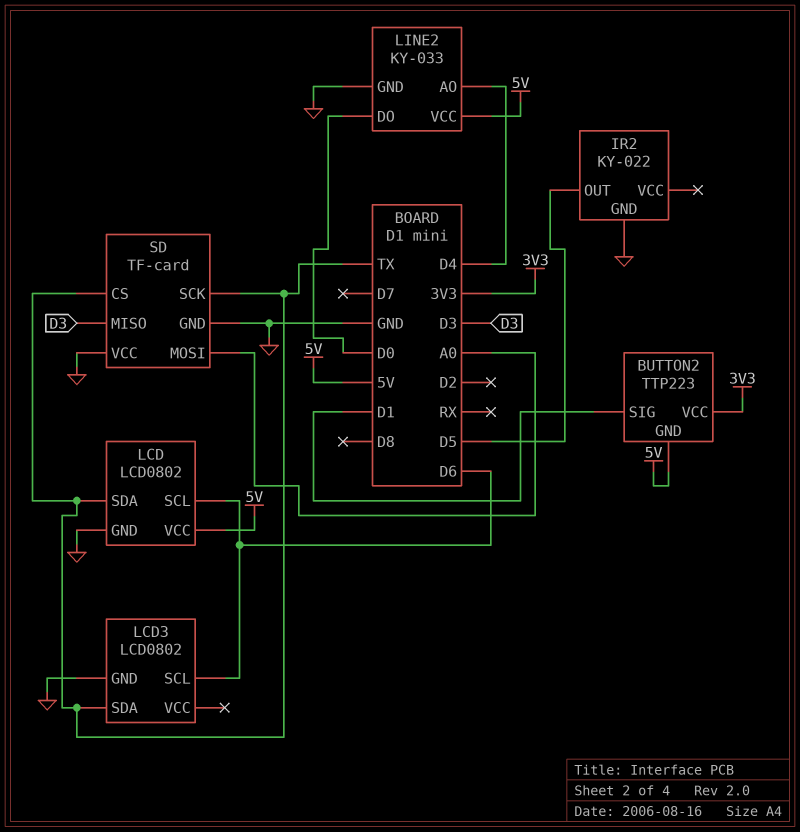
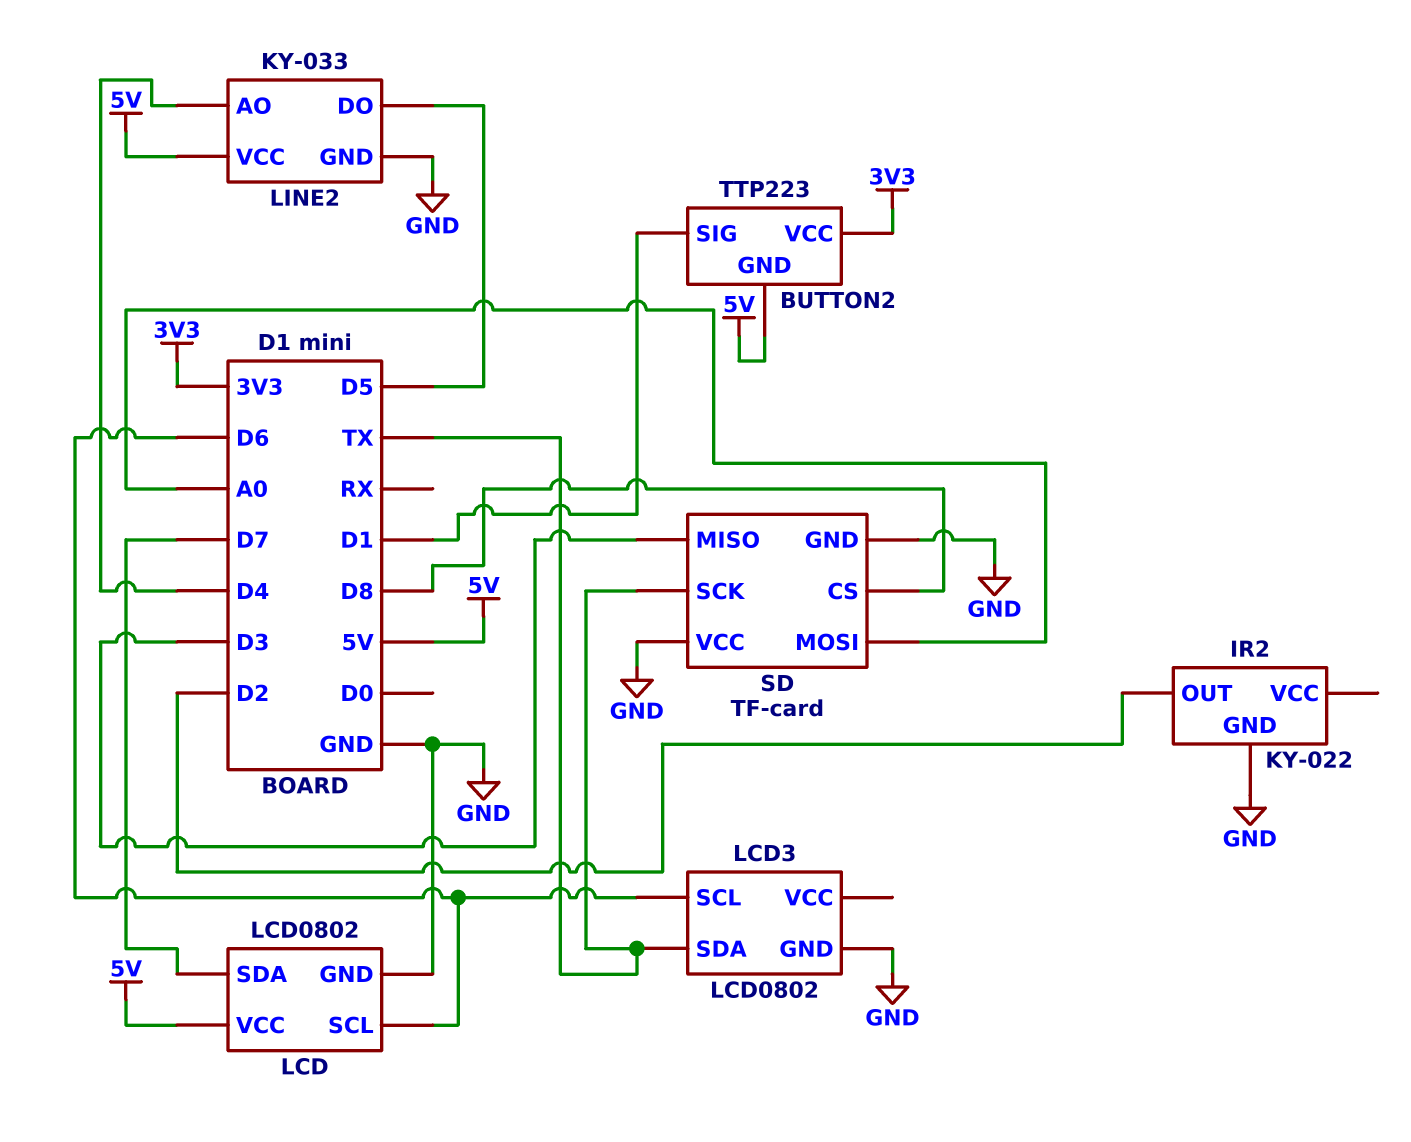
IR2 pin OUT: D5 -> D2
LCD pin SDA: TX -> D7
LINE2 pin DO: D0 -> D5
SD pin CS: TX -> D8

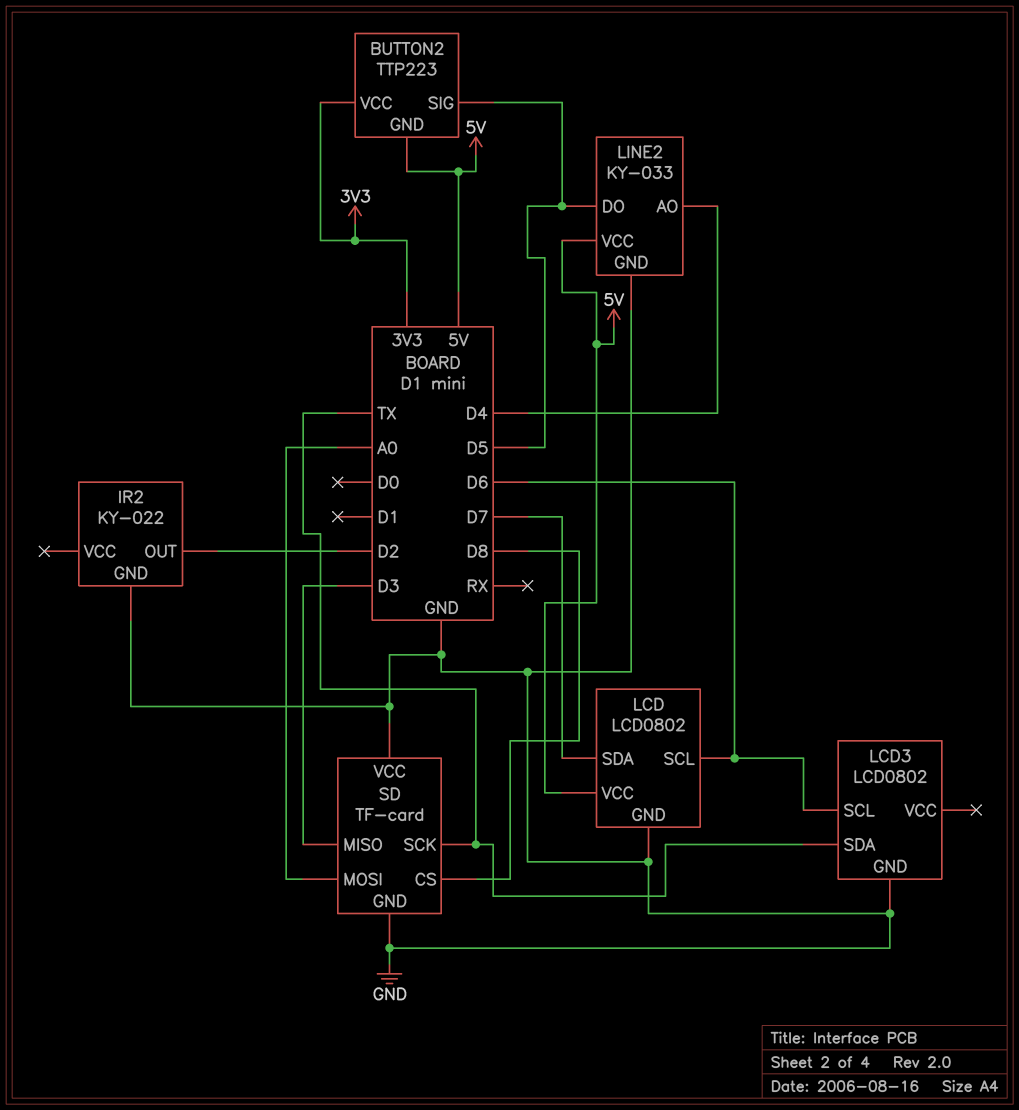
BUTTON2 pin SIG: D1 -> D5

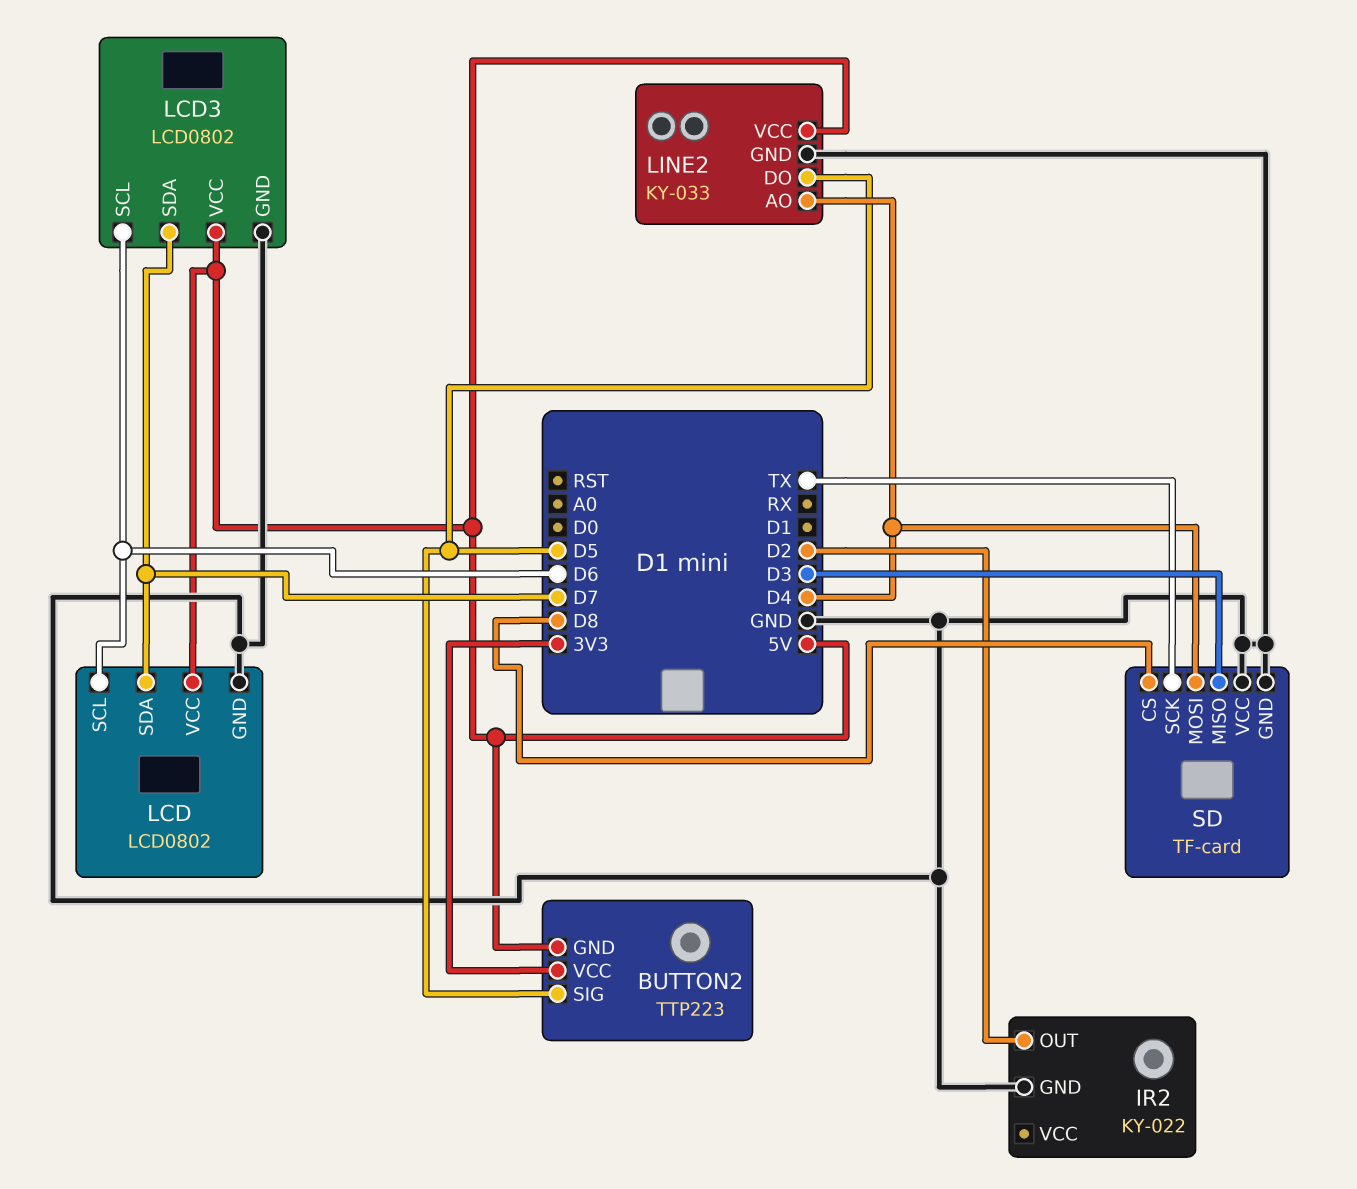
LCD3 pin SDA: TX -> D7
LCD3 pin VCC: none -> 5V
SD pin MOSI: A0 -> D4

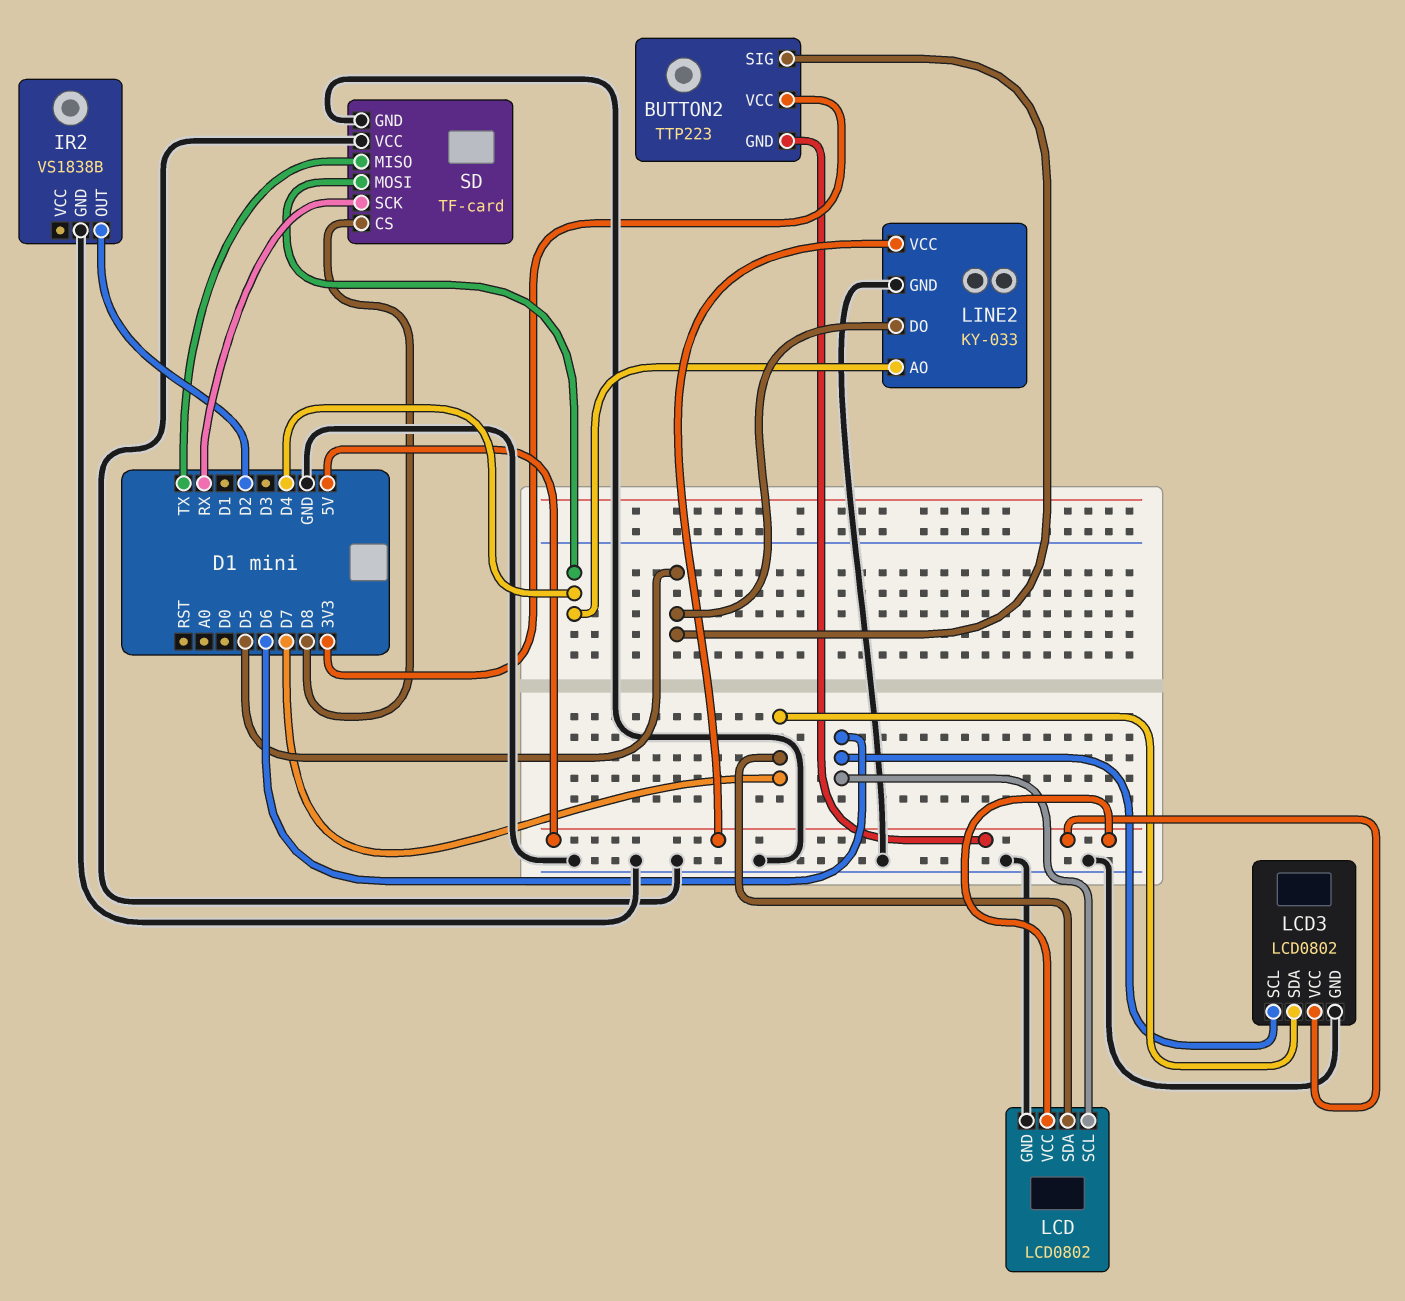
IR2: KY-022 -> VS1838B
SD pin MISO: D3 -> TX
SD pin SCK: TX -> RX

